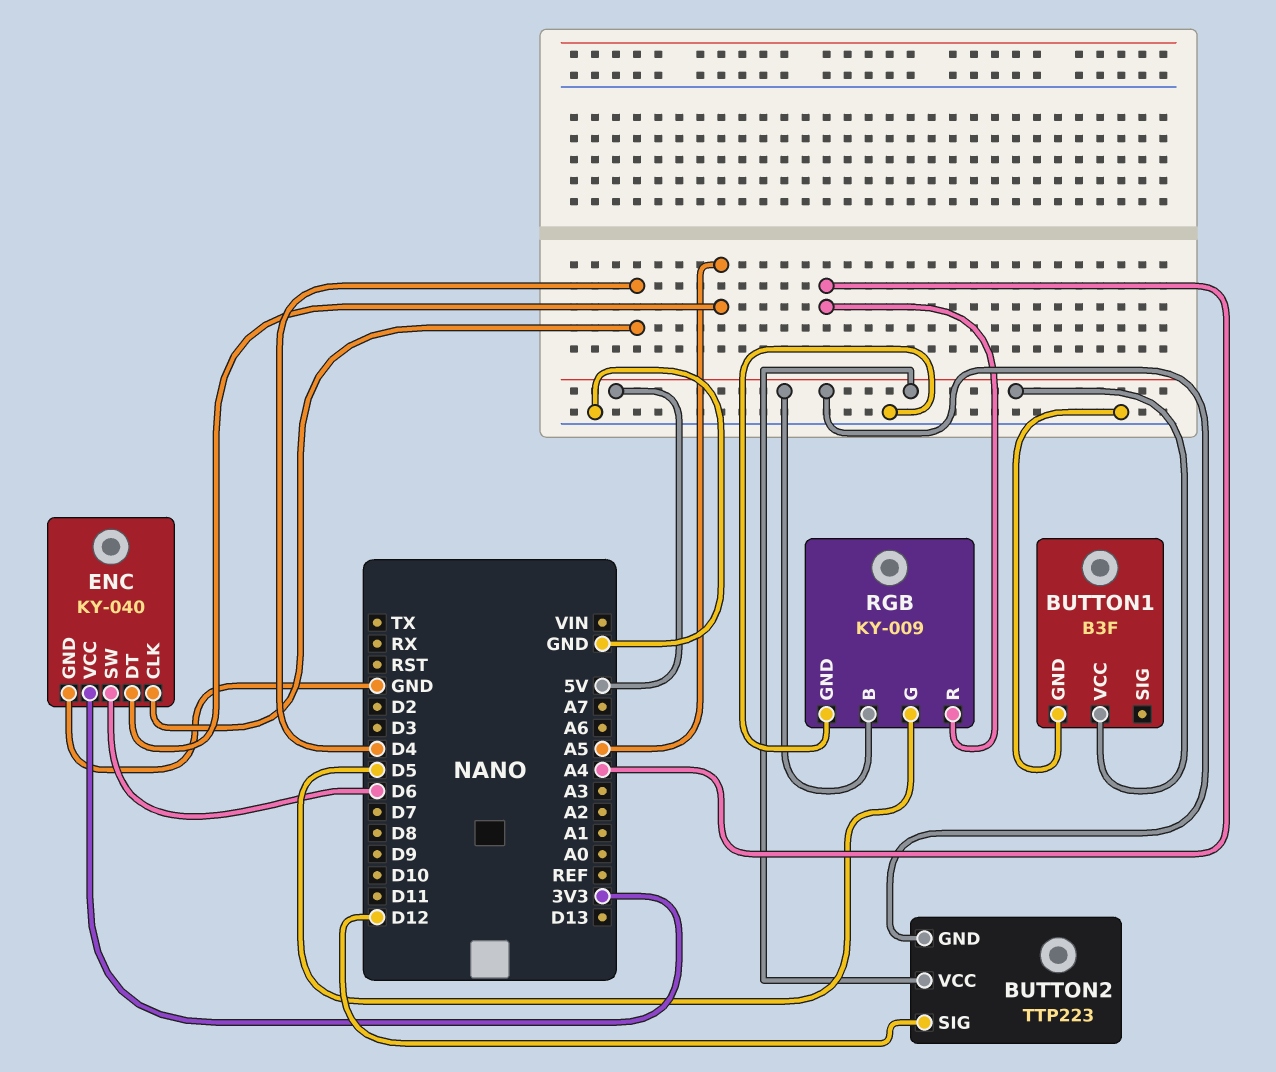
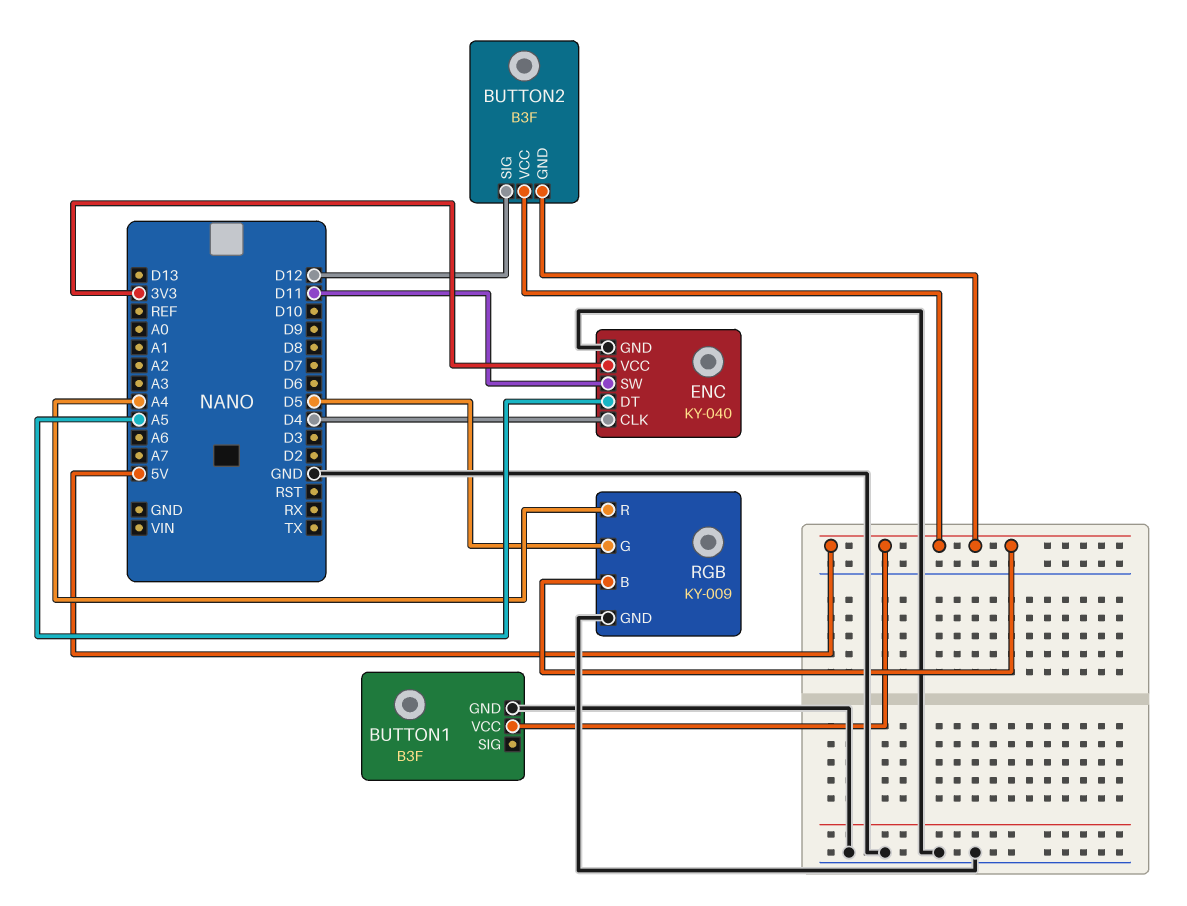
BUTTON2: TTP223 -> B3F
ENC pin SW: D6 -> D11

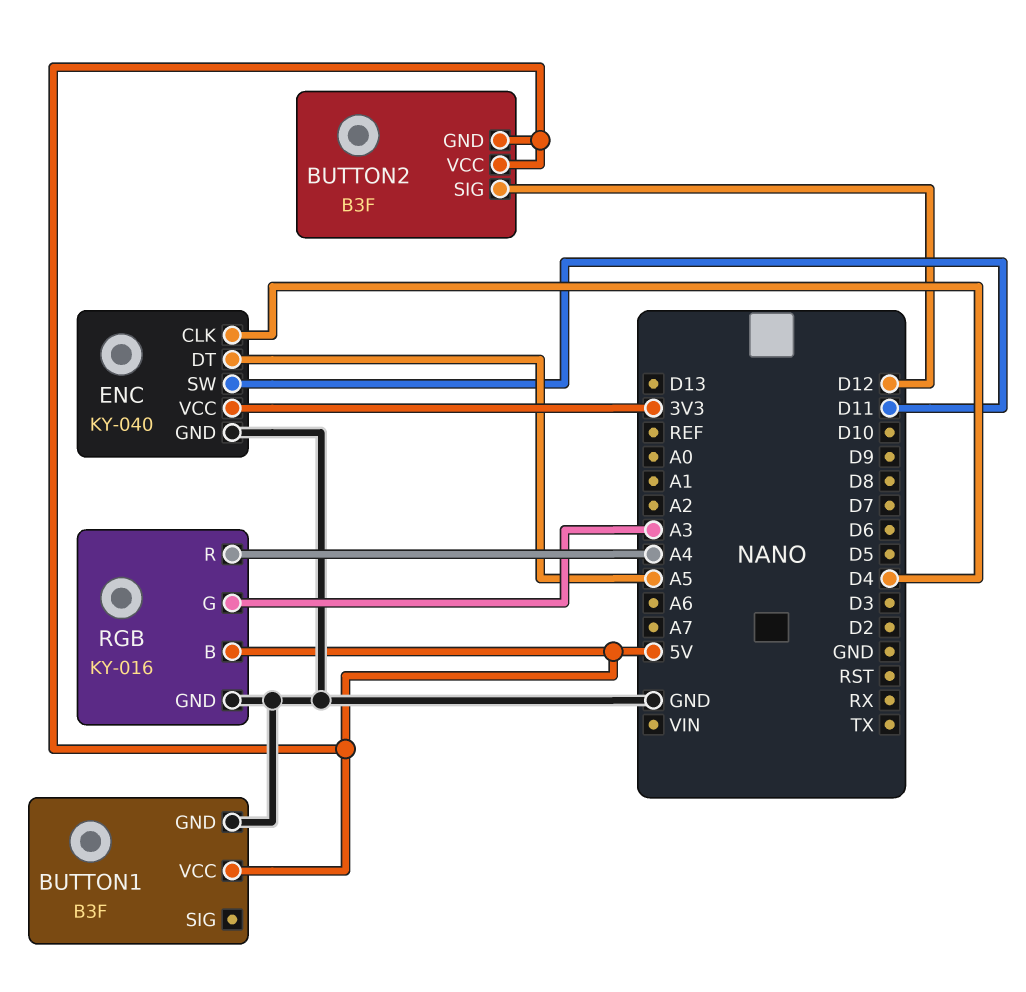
RGB: KY-009 -> KY-016
RGB pin G: D5 -> A3

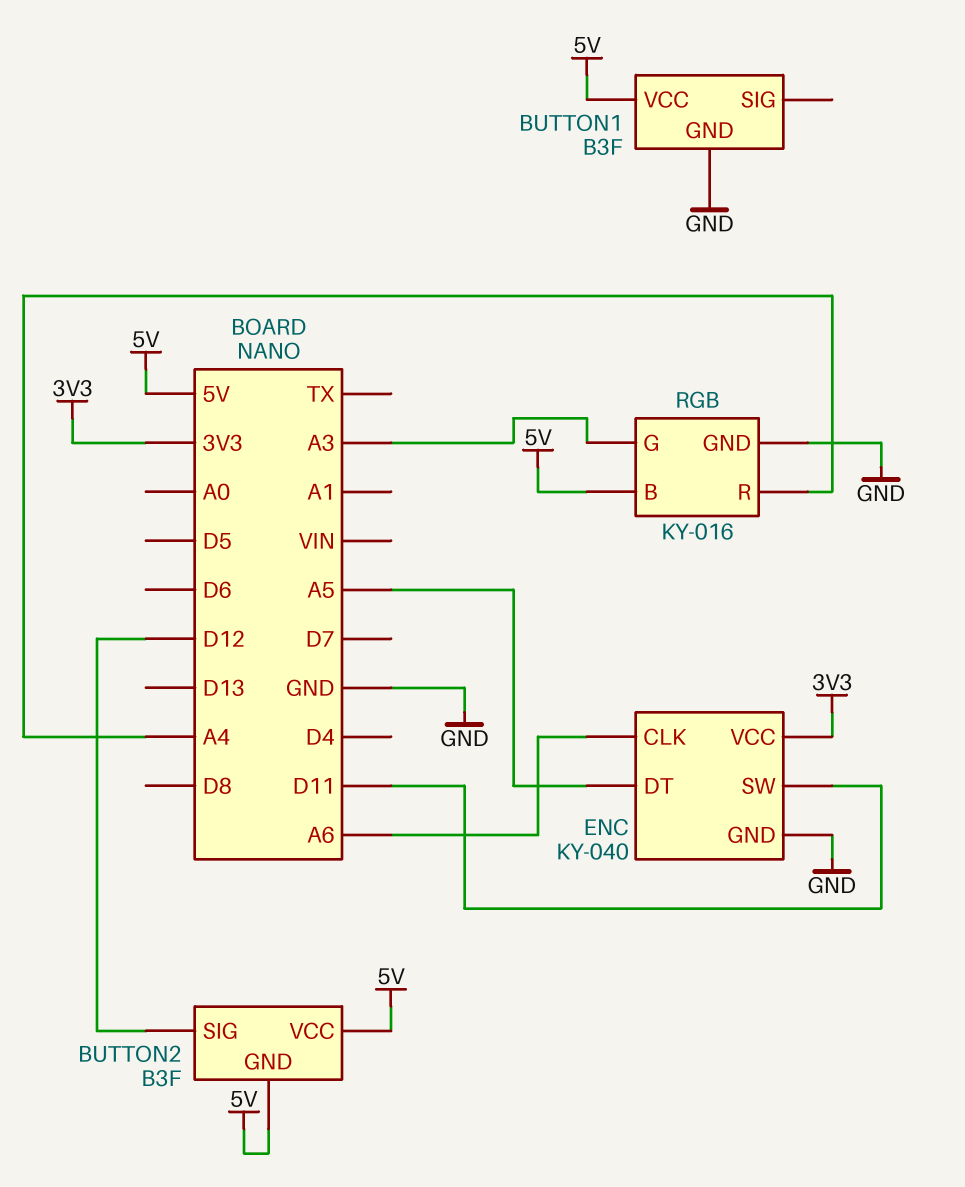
ENC pin CLK: D4 -> A6

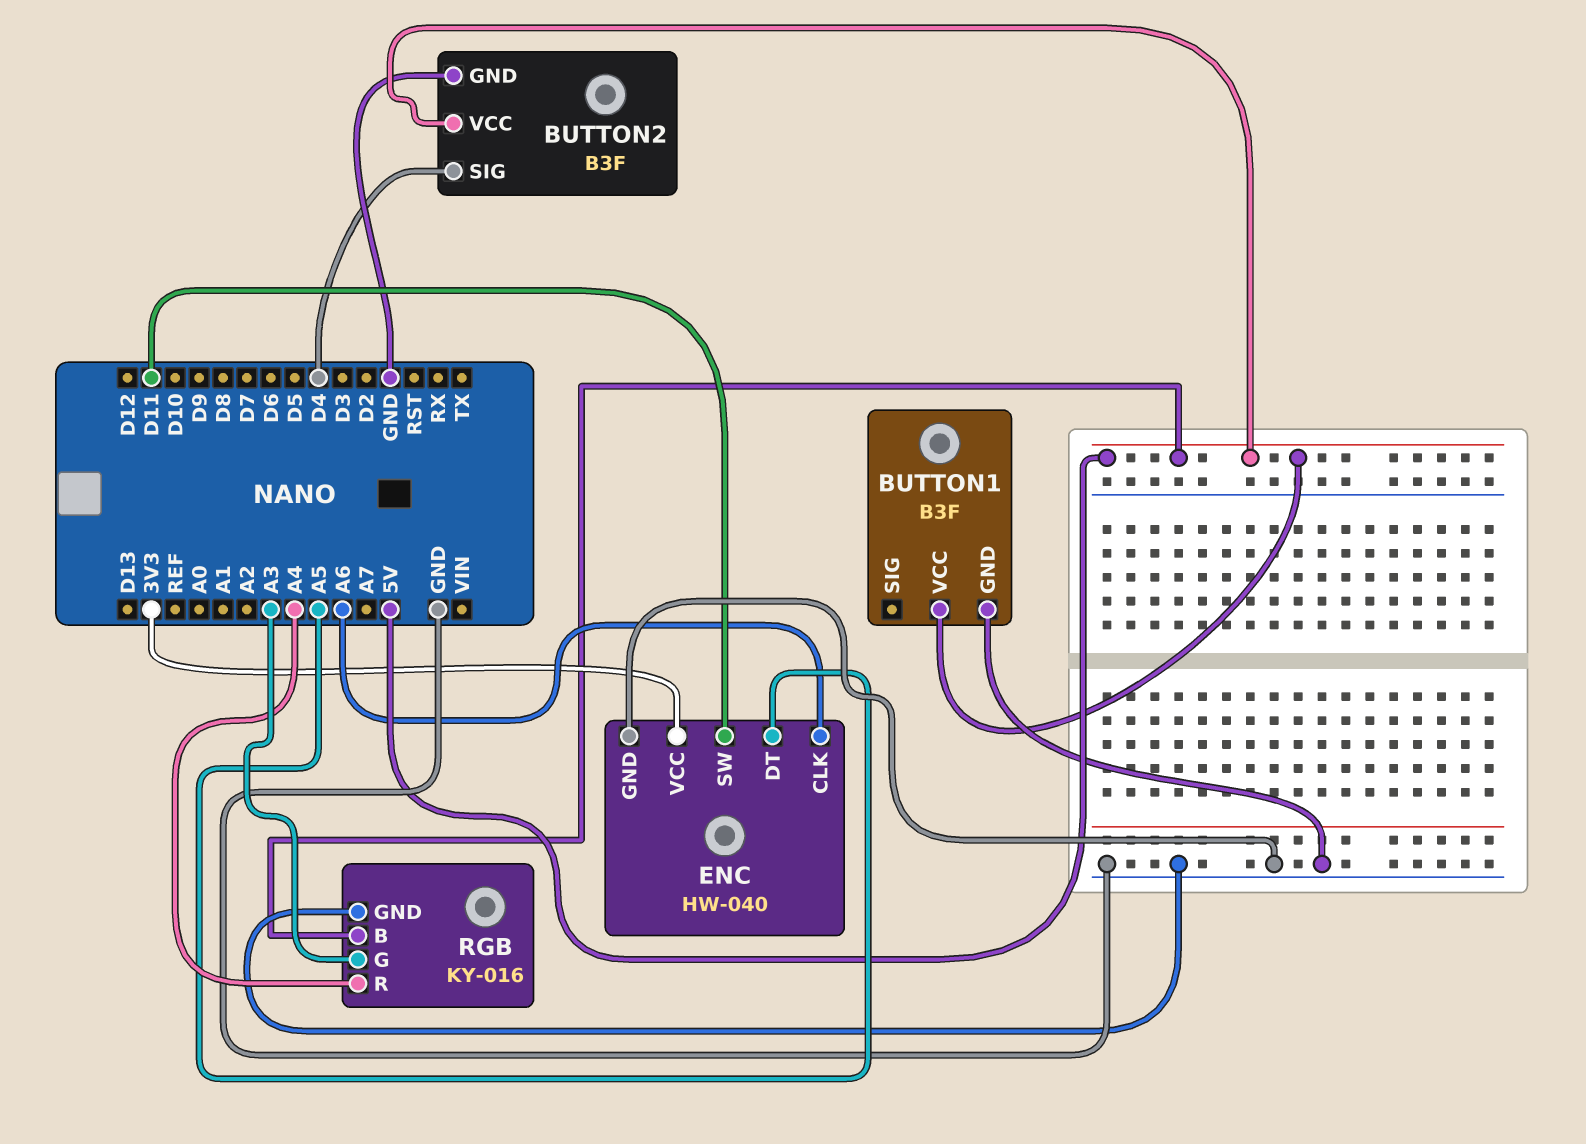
BUTTON2 pin GND: 5V -> GND
BUTTON2 pin SIG: D12 -> D4
ENC: KY-040 -> HW-040

